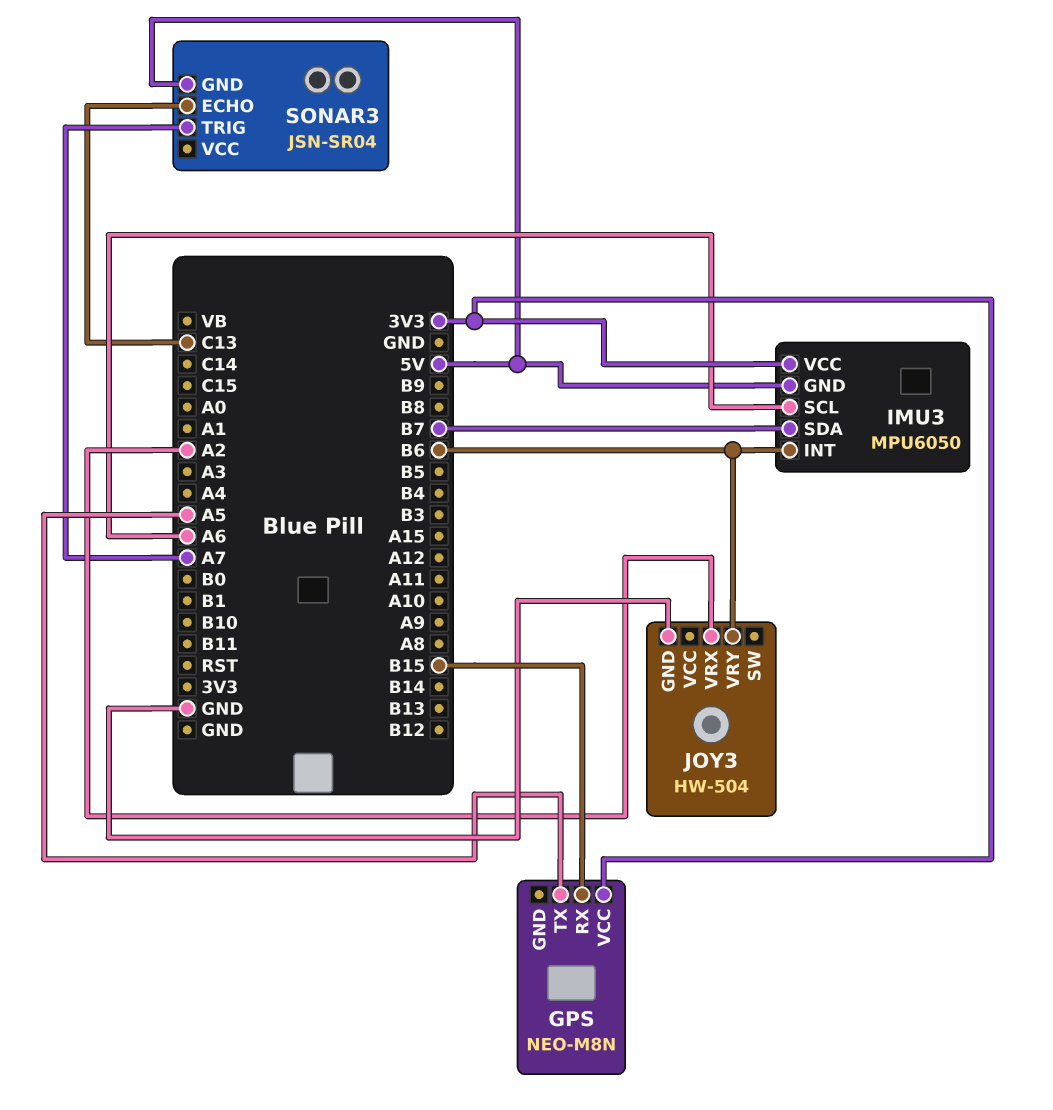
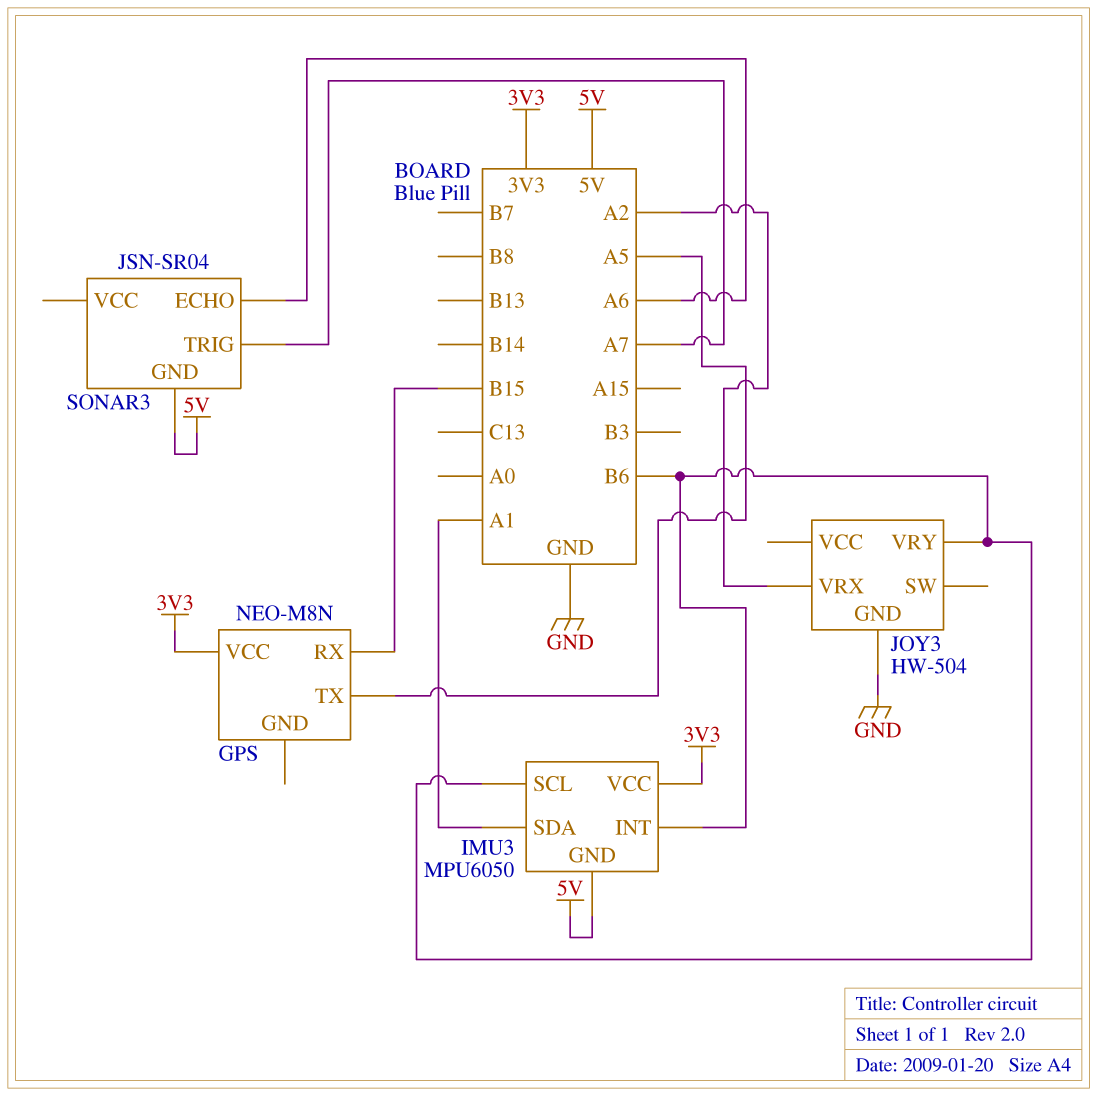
IMU3 pin SCL: A6 -> B6
IMU3 pin SDA: B7 -> A1
SONAR3 pin ECHO: C13 -> A6

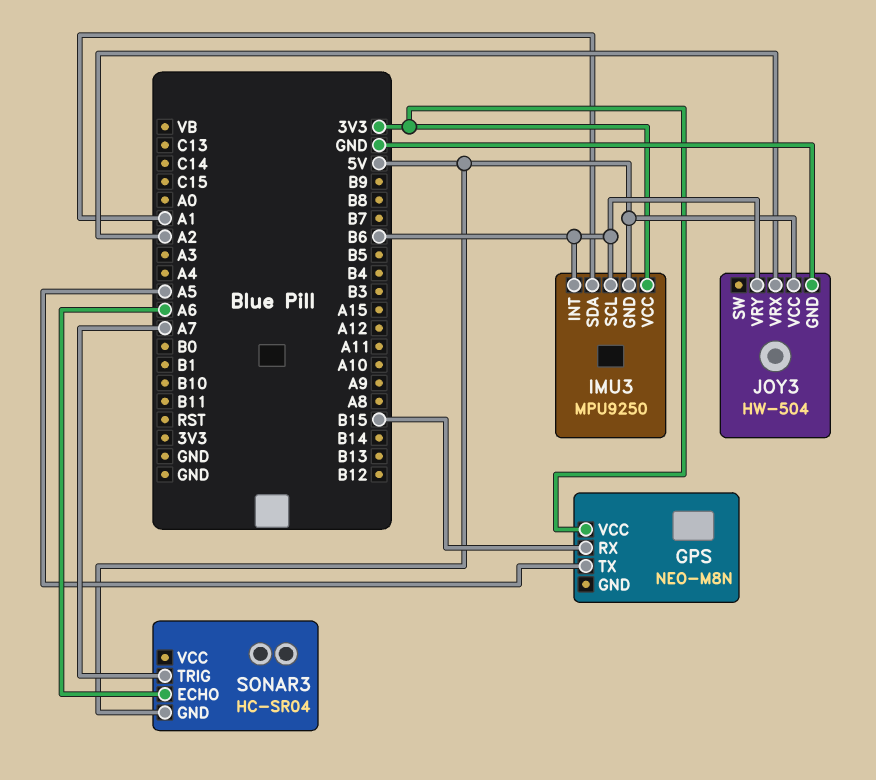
IMU3: MPU6050 -> MPU9250
JOY3 pin VCC: none -> 5V
SONAR3: JSN-SR04 -> HC-SR04

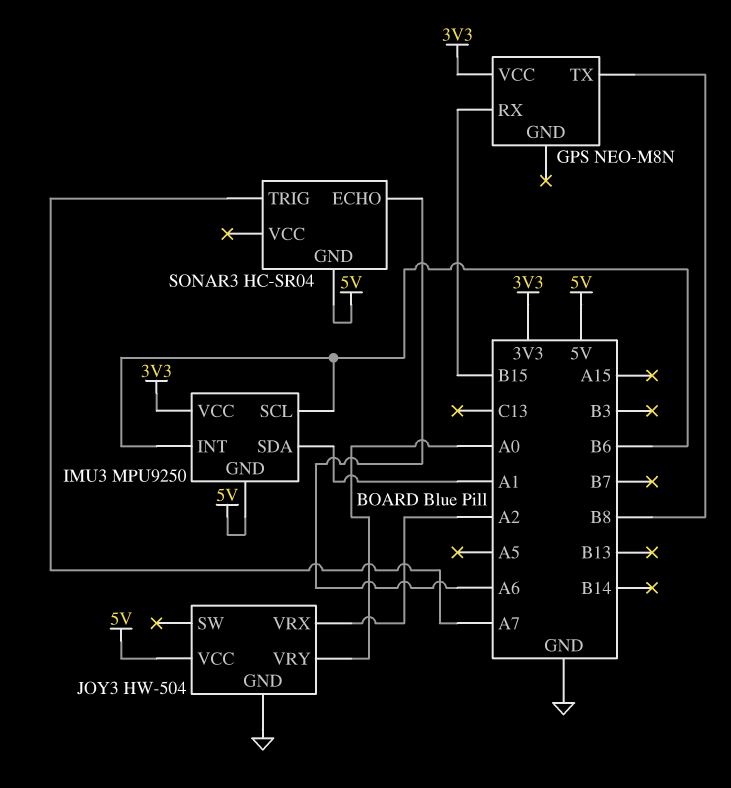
GPS pin TX: A5 -> B8
JOY3 pin VRY: B6 -> A0

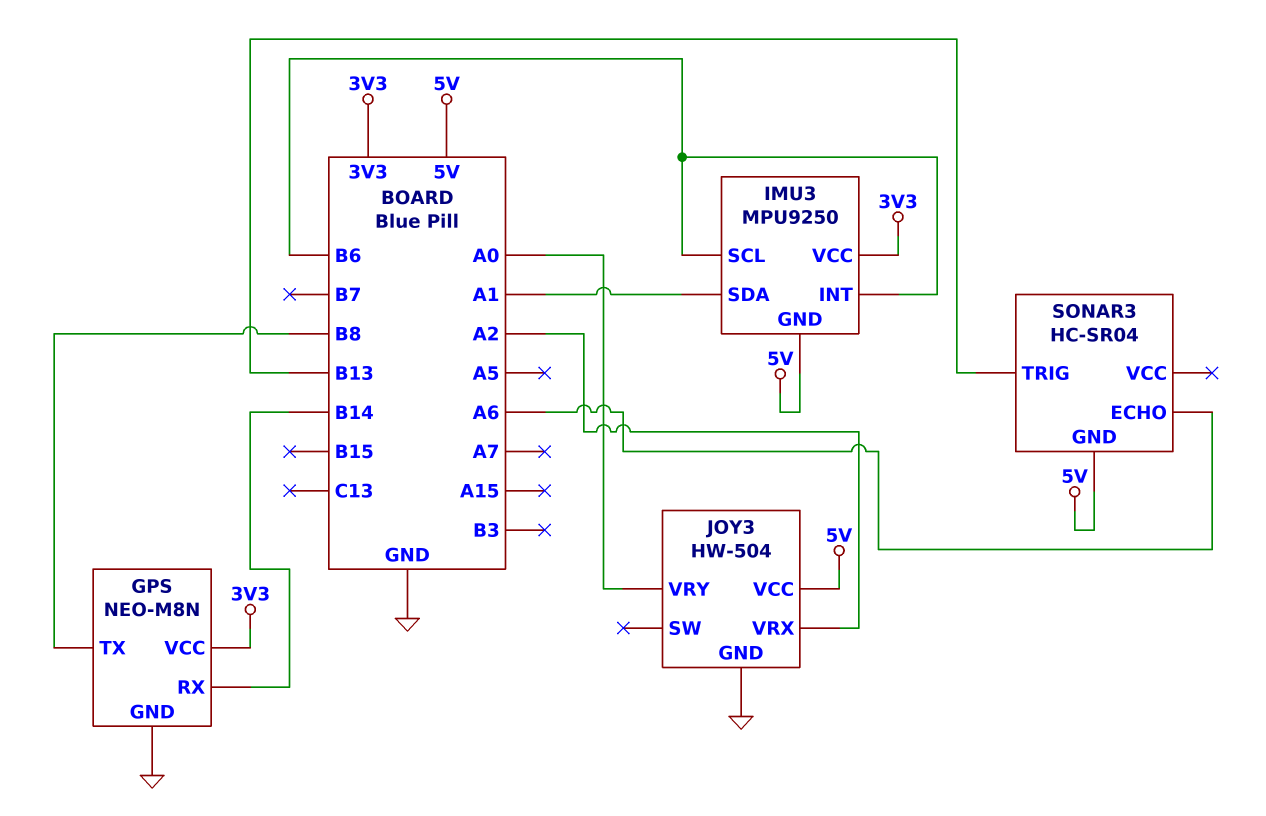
GPS pin GND: none -> GND
GPS pin RX: B15 -> B14
SONAR3 pin TRIG: A7 -> B13

